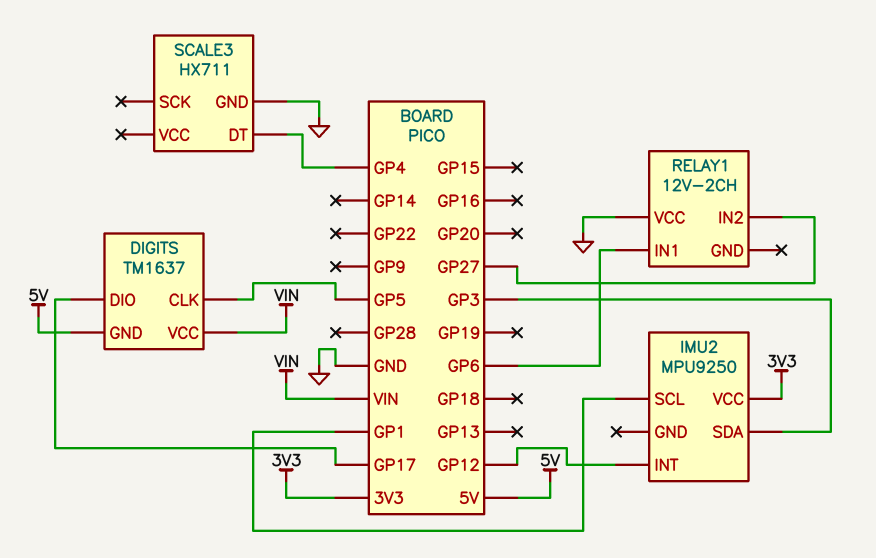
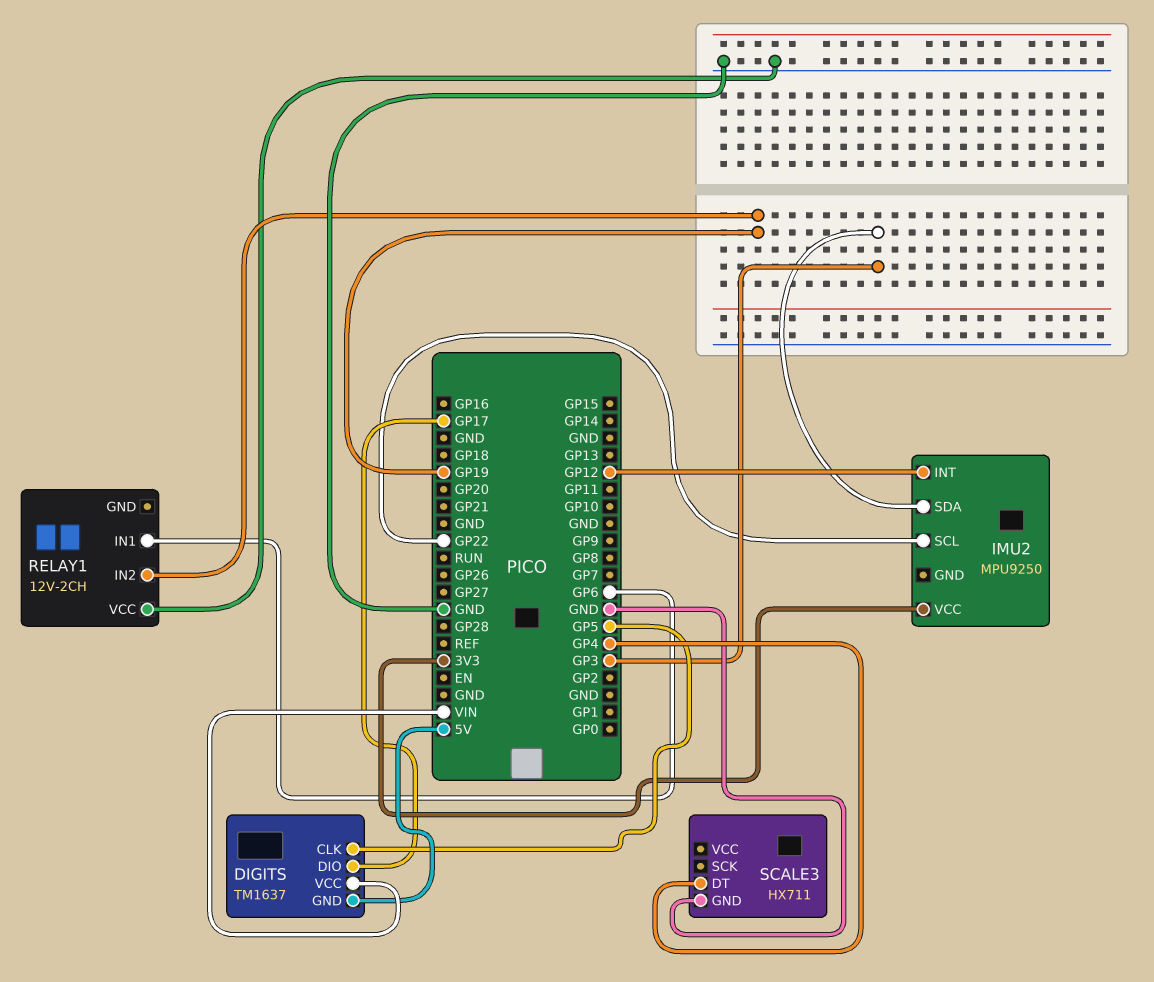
IMU2 pin SCL: GP1 -> GP22
RELAY1 pin IN2: GP27 -> GP19

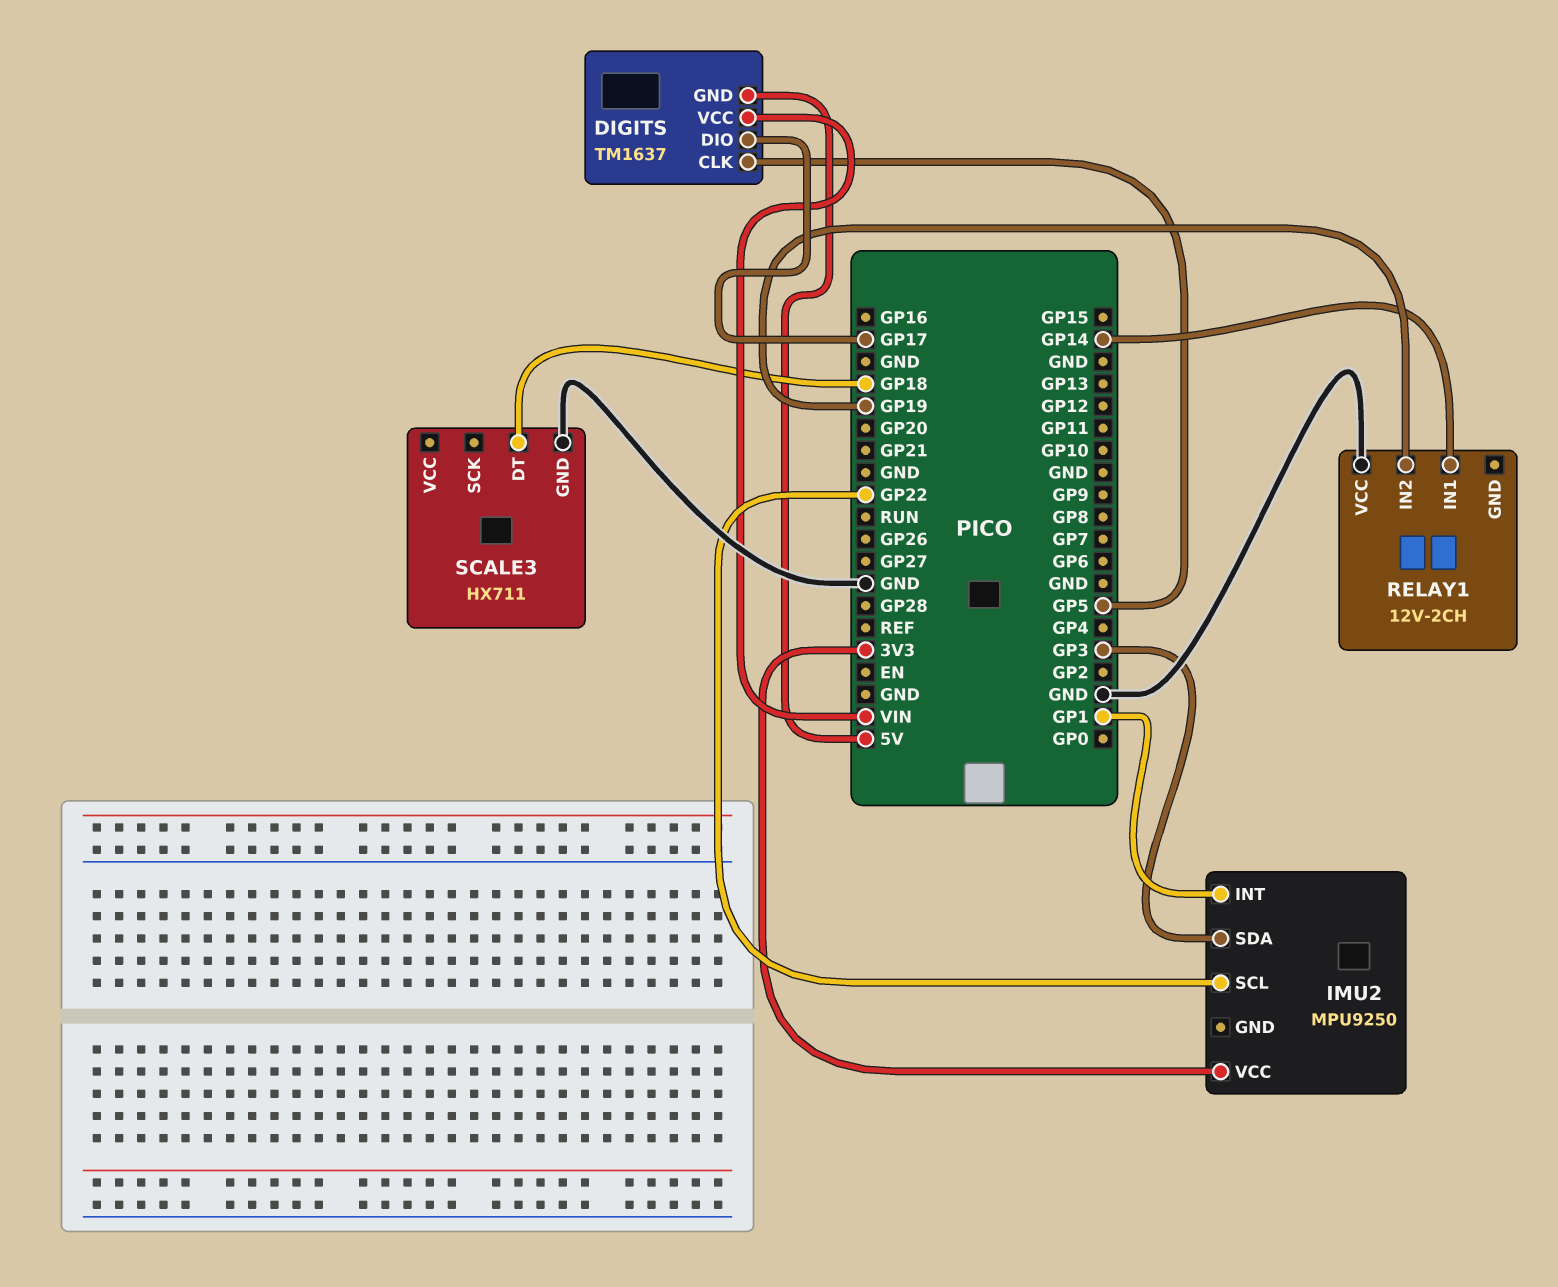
IMU2 pin INT: GP12 -> GP1
RELAY1 pin IN1: GP6 -> GP14
SCALE3 pin DT: GP4 -> GP18

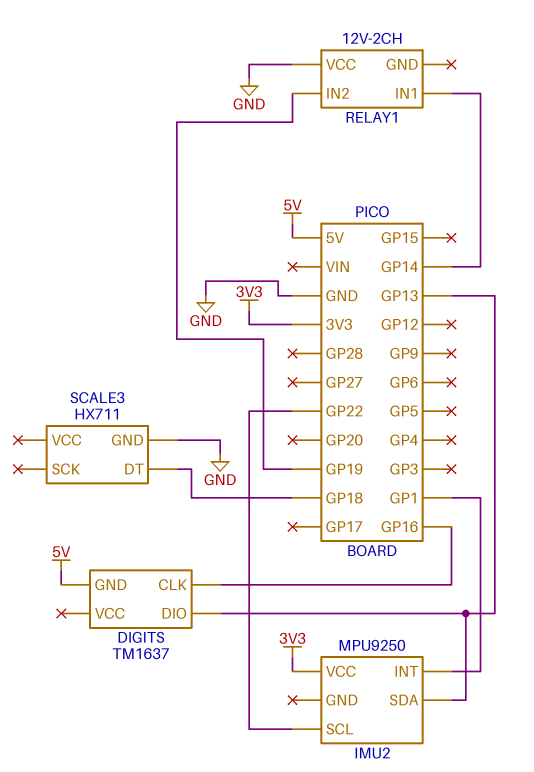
DIGITS pin CLK: GP5 -> GP16
DIGITS pin DIO: GP17 -> GP13
DIGITS pin VCC: VIN -> none
IMU2 pin SDA: GP3 -> GP13

